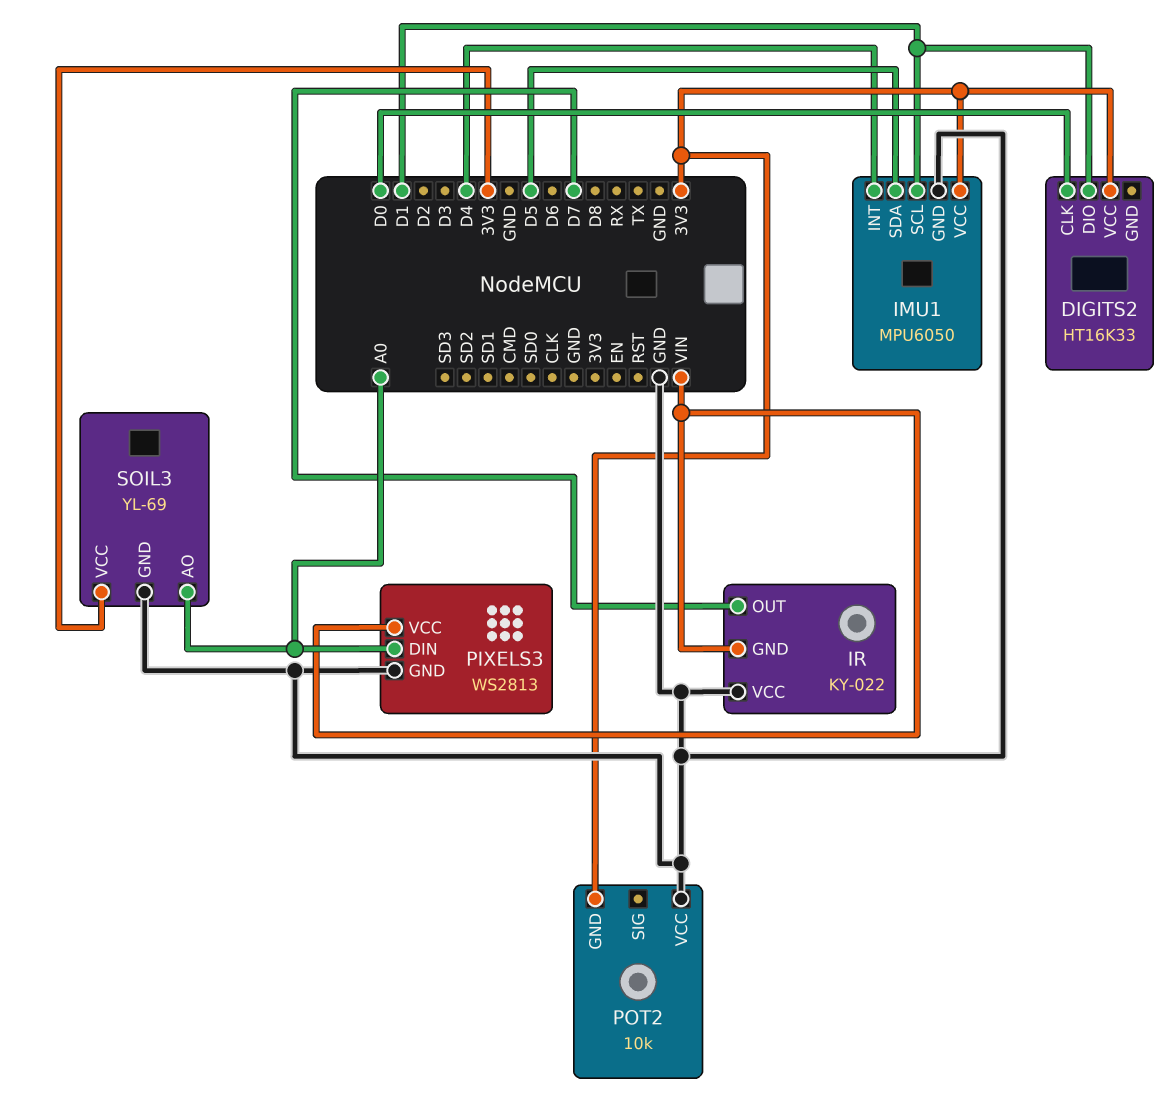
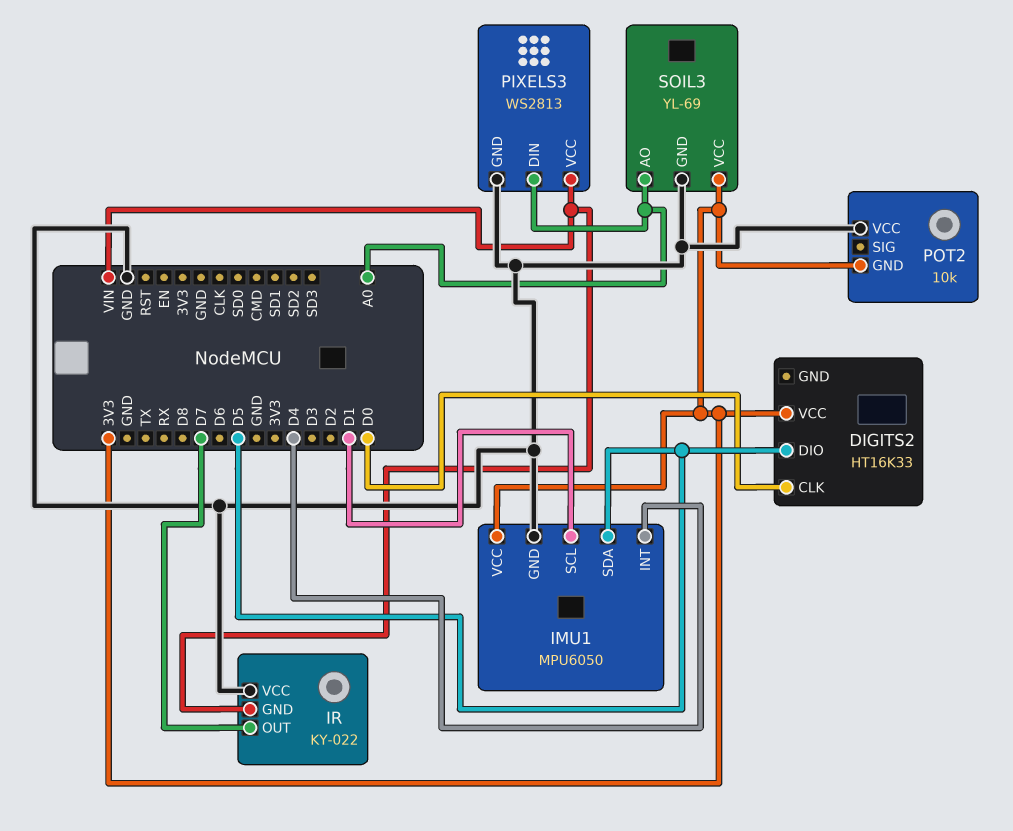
DIGITS2 pin DIO: D1 -> D5

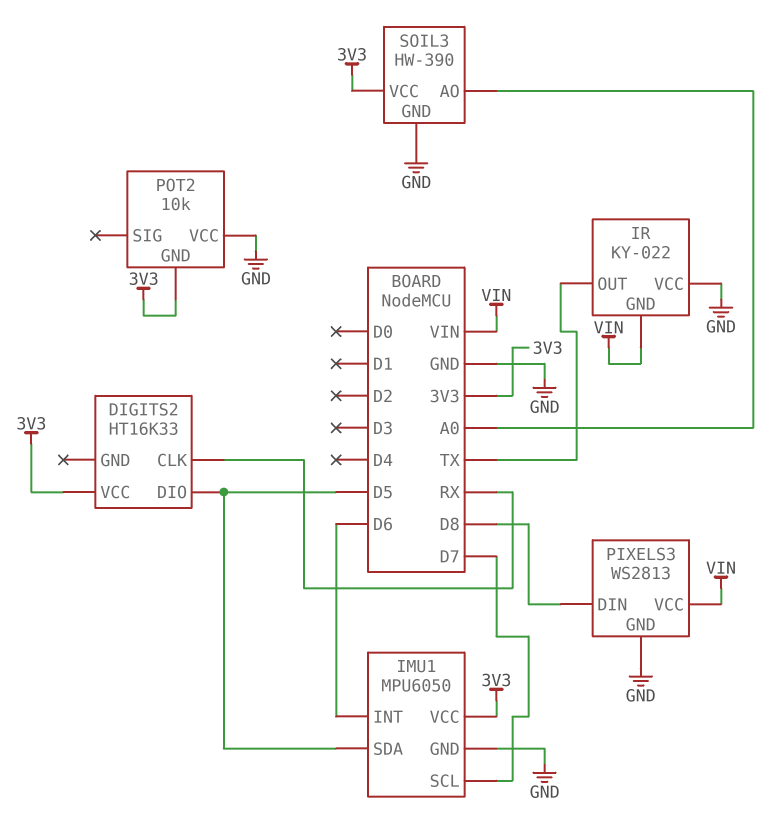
DIGITS2 pin CLK: D0 -> RX
IMU1 pin INT: D4 -> D6
IMU1 pin SCL: D1 -> D7
IR pin OUT: D7 -> TX
PIXELS3 pin DIN: A0 -> D8
SOIL3: YL-69 -> HW-390

